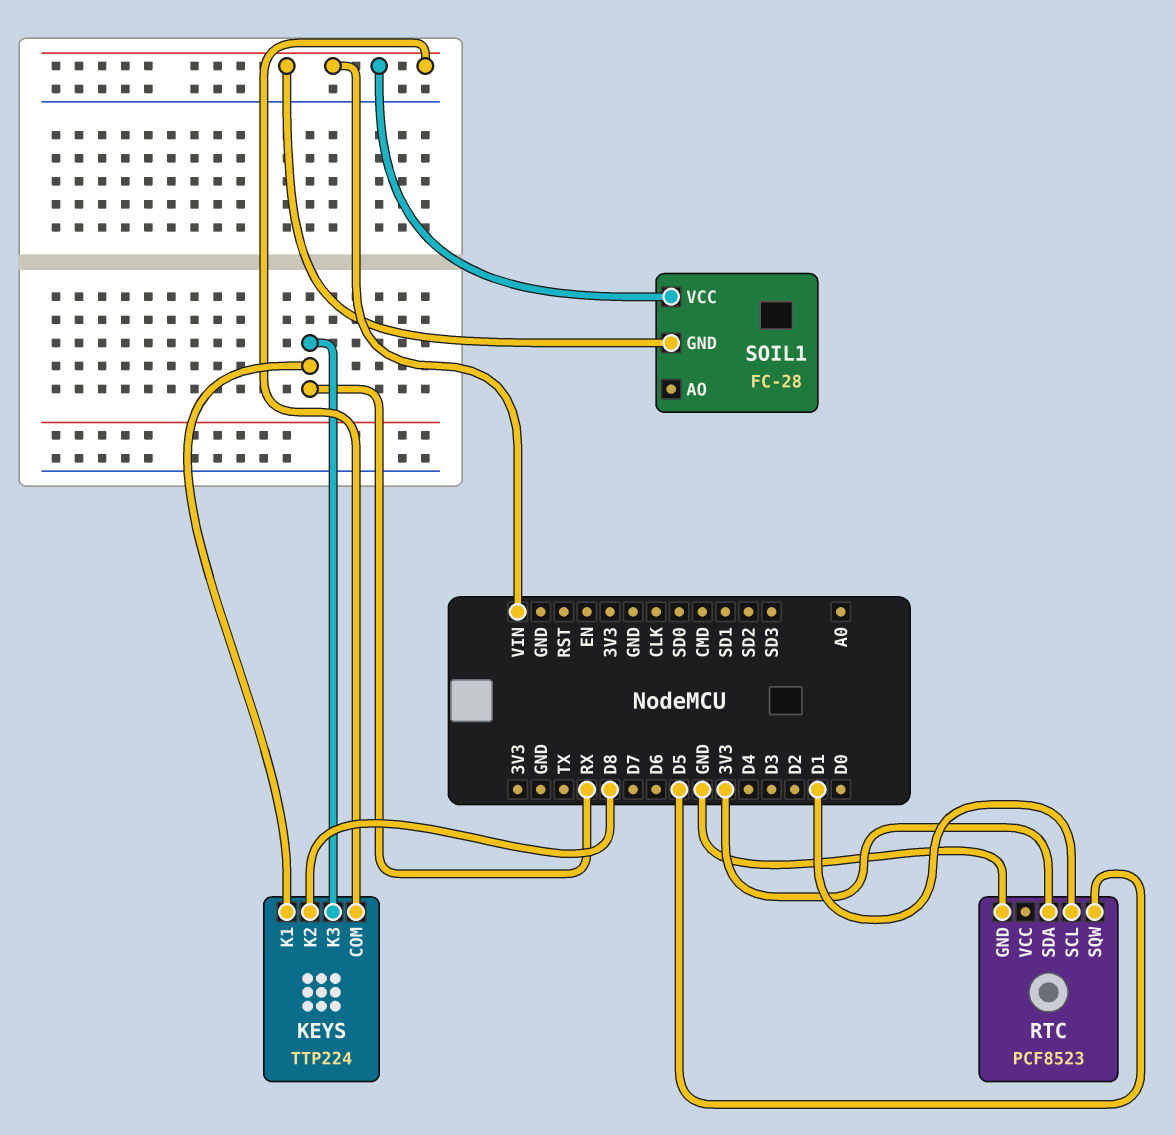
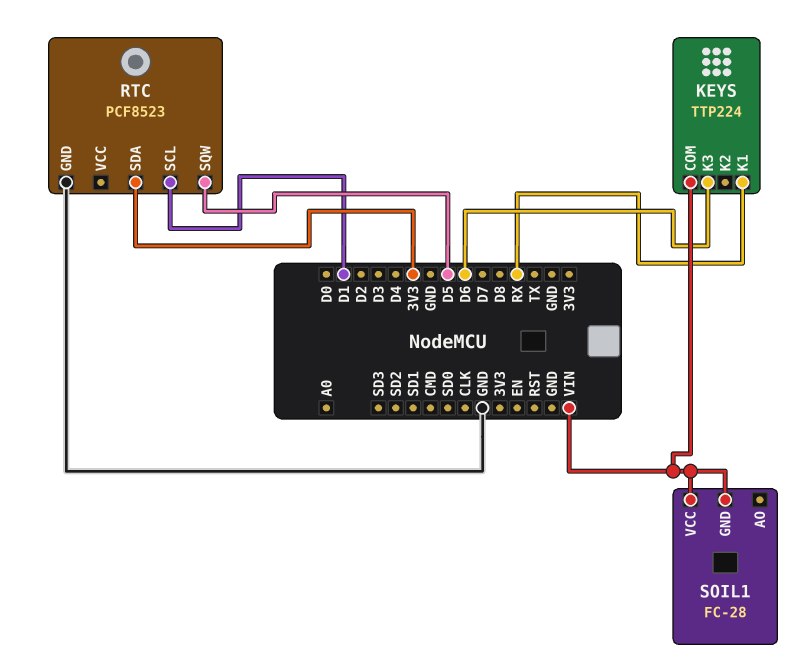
KEYS pin K2: D8 -> none
KEYS pin K3: RX -> D6

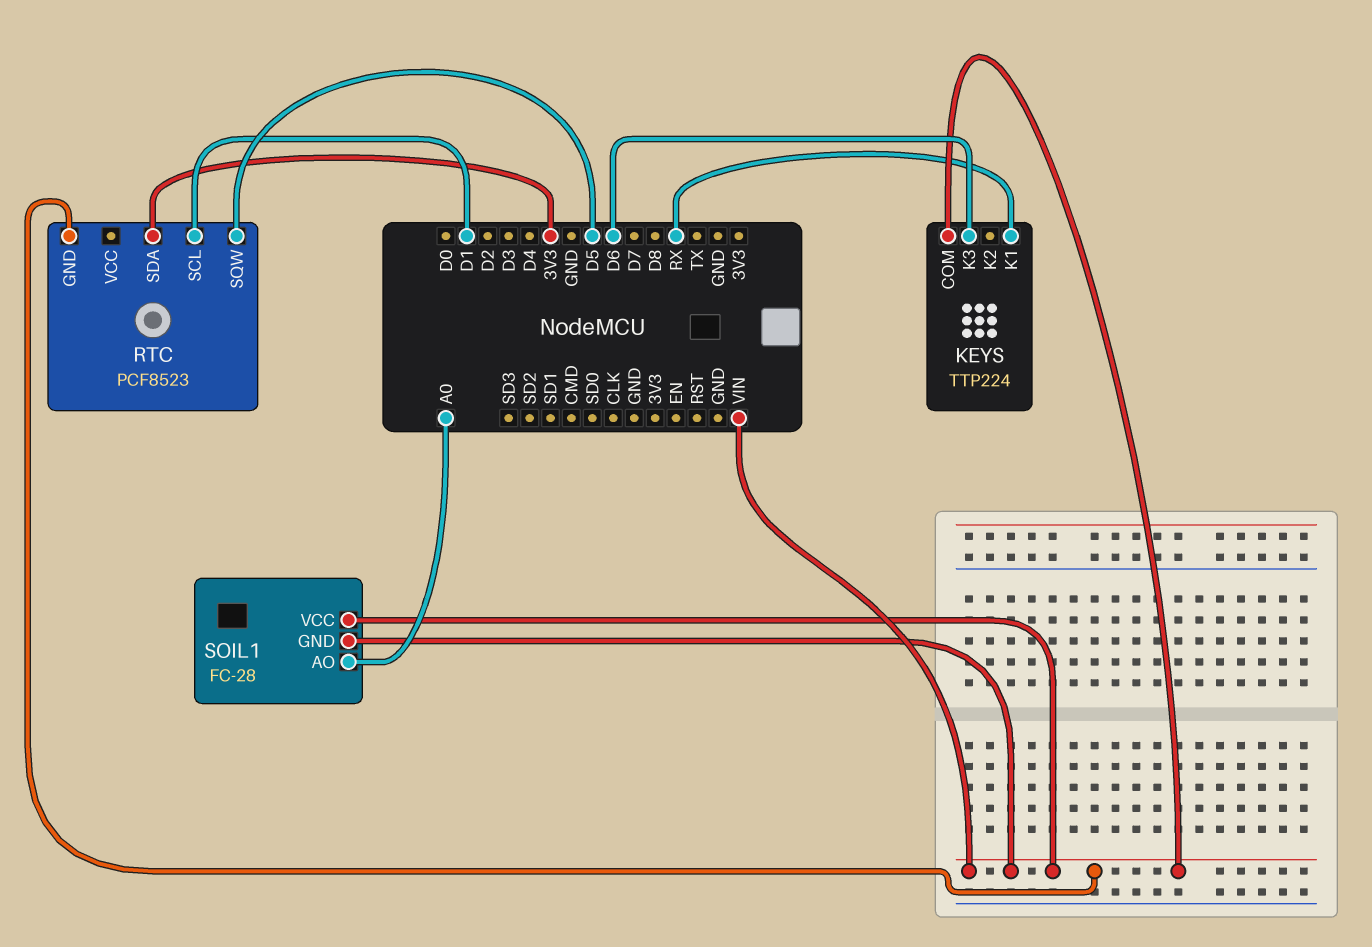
RTC pin GND: GND -> VIN
SOIL1 pin AO: none -> A0

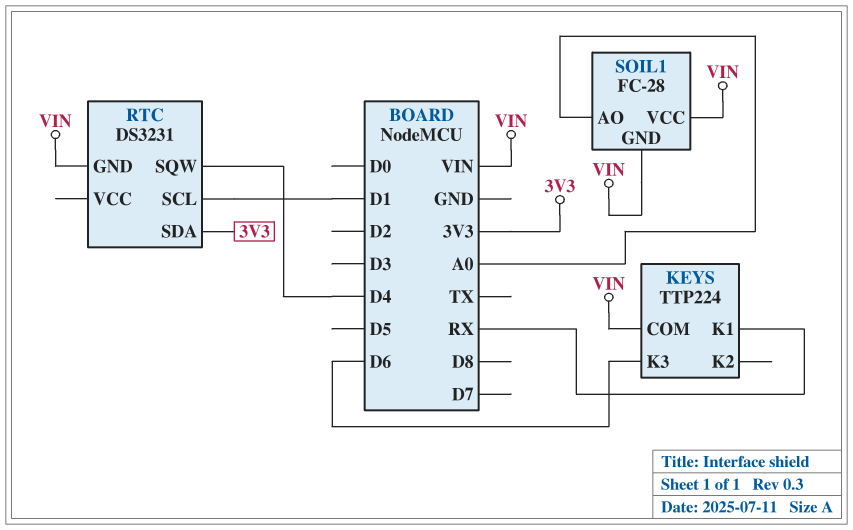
RTC: PCF8523 -> DS3231
RTC pin SQW: D5 -> D4

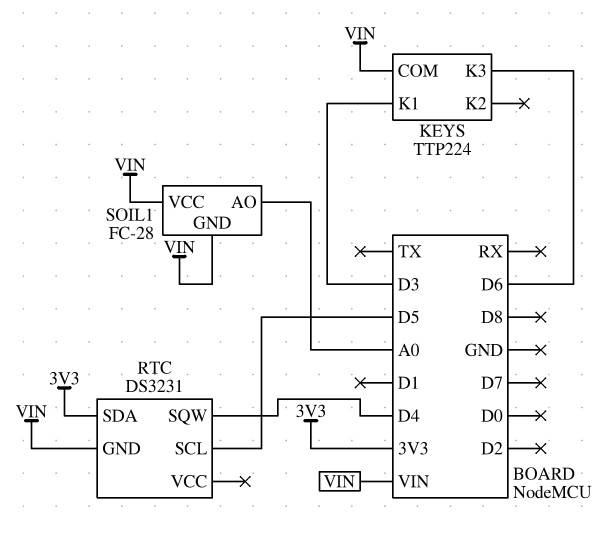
KEYS pin K1: RX -> D3
RTC pin SCL: D1 -> D5

